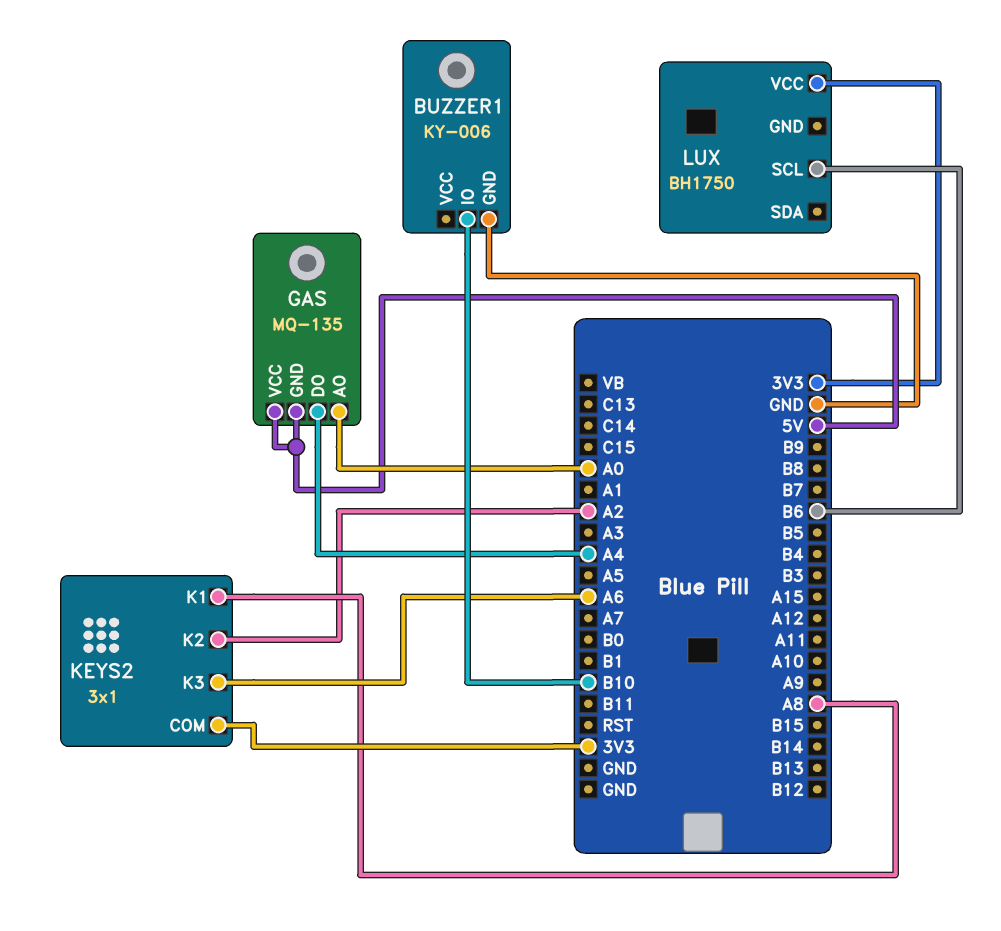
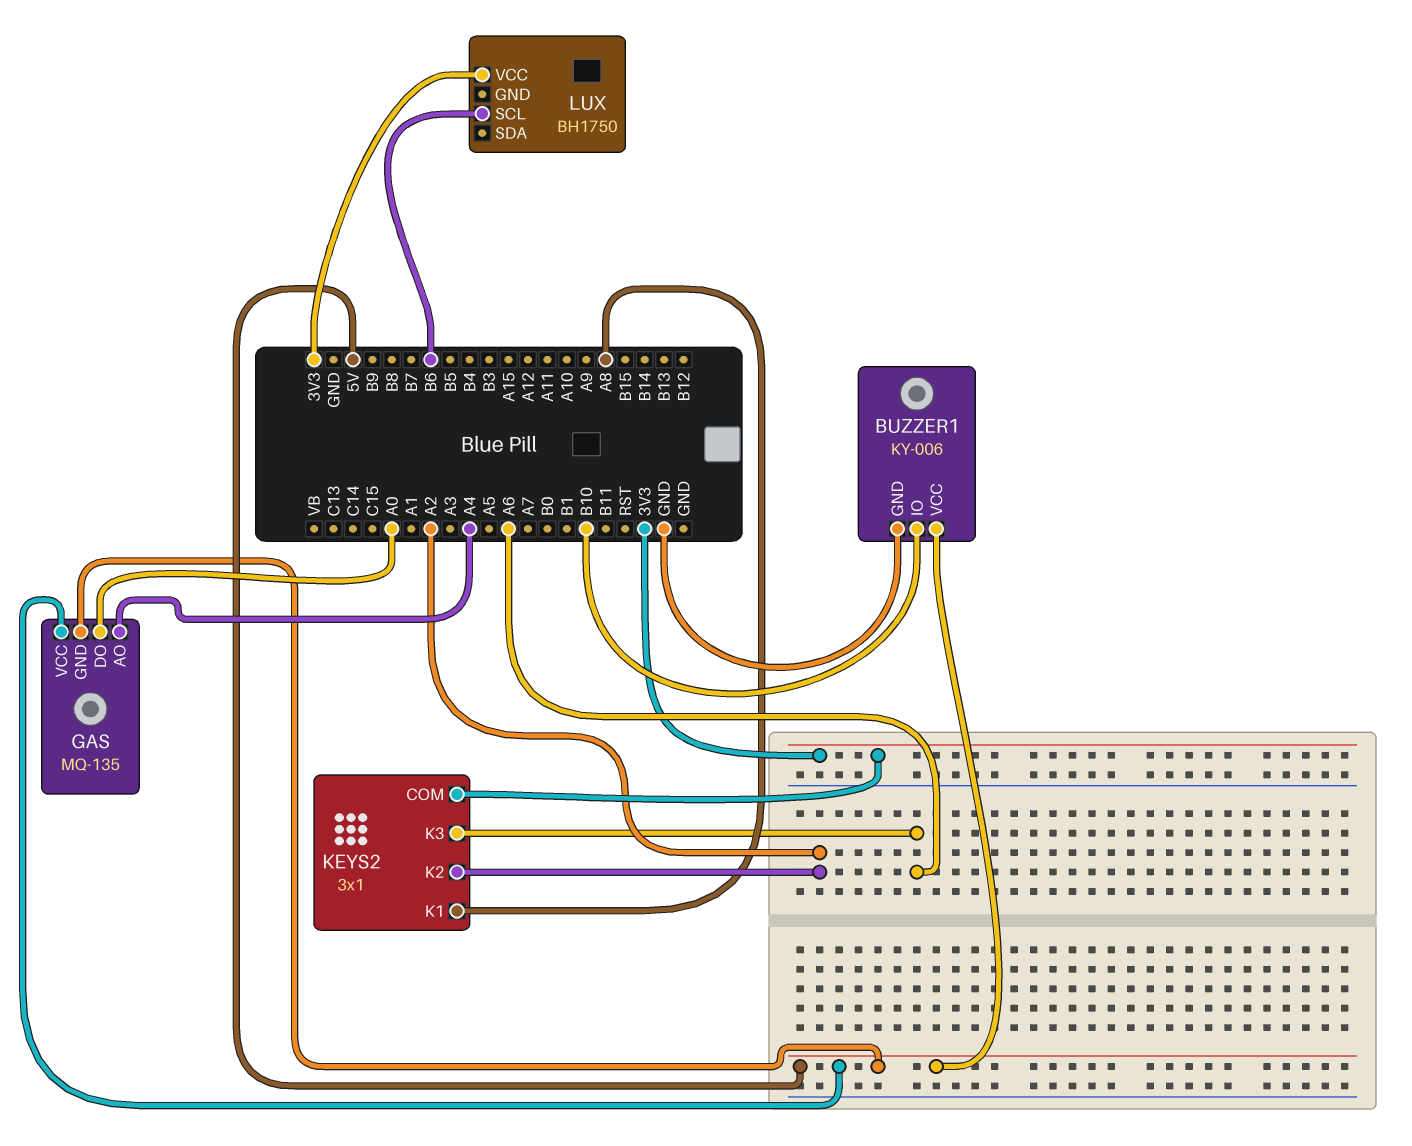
BUZZER1 pin VCC: none -> 5V
GAS pin AO: A0 -> A4
GAS pin DO: A4 -> A0

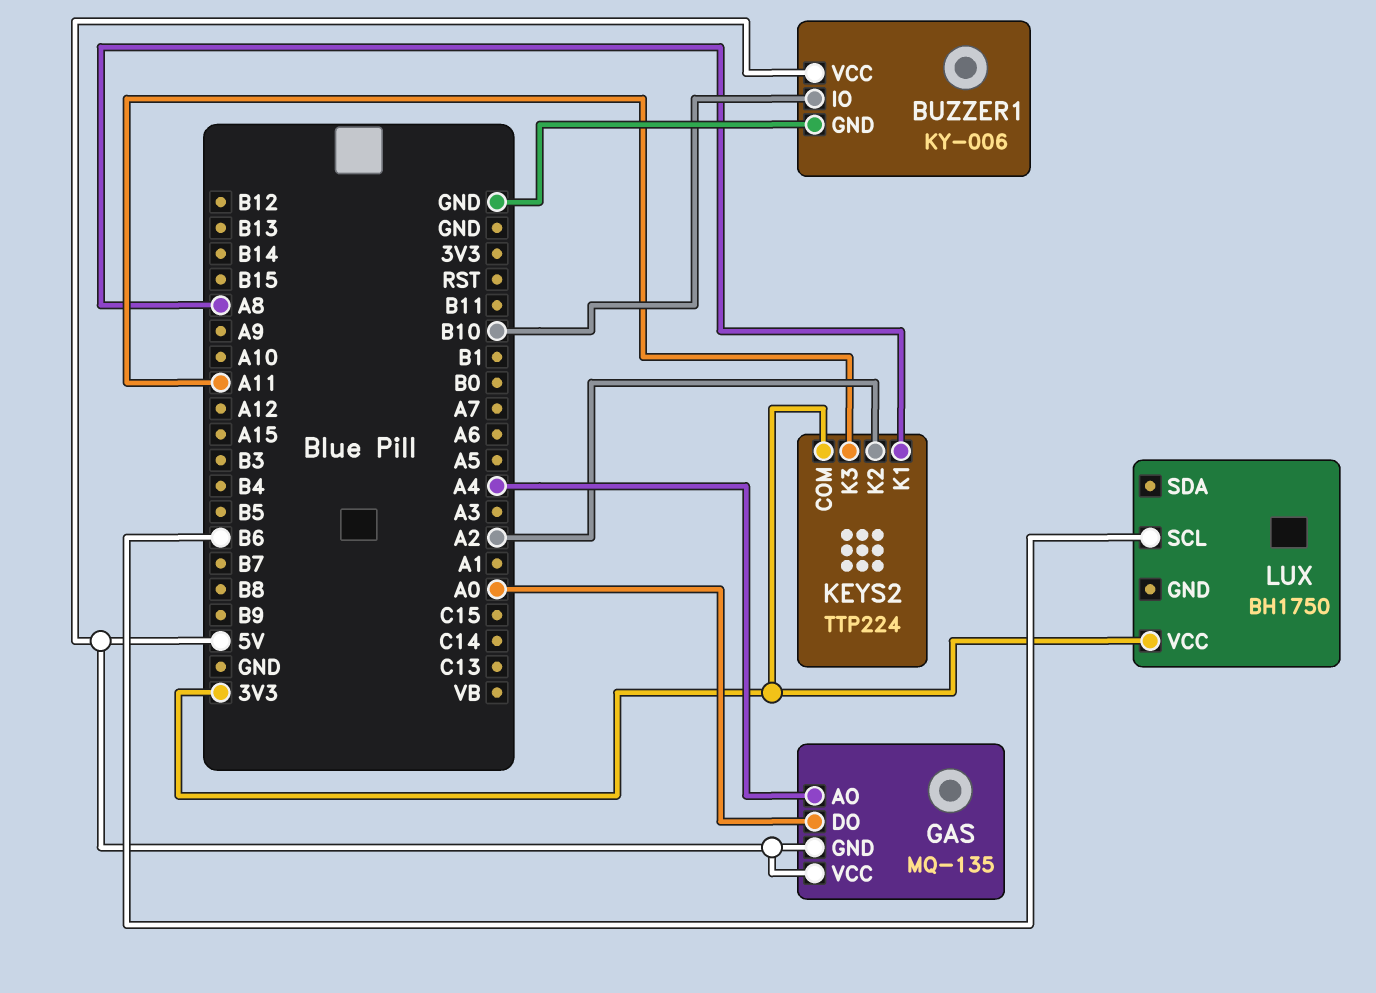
KEYS2: 3x1 -> TTP224
KEYS2 pin K3: A6 -> A11

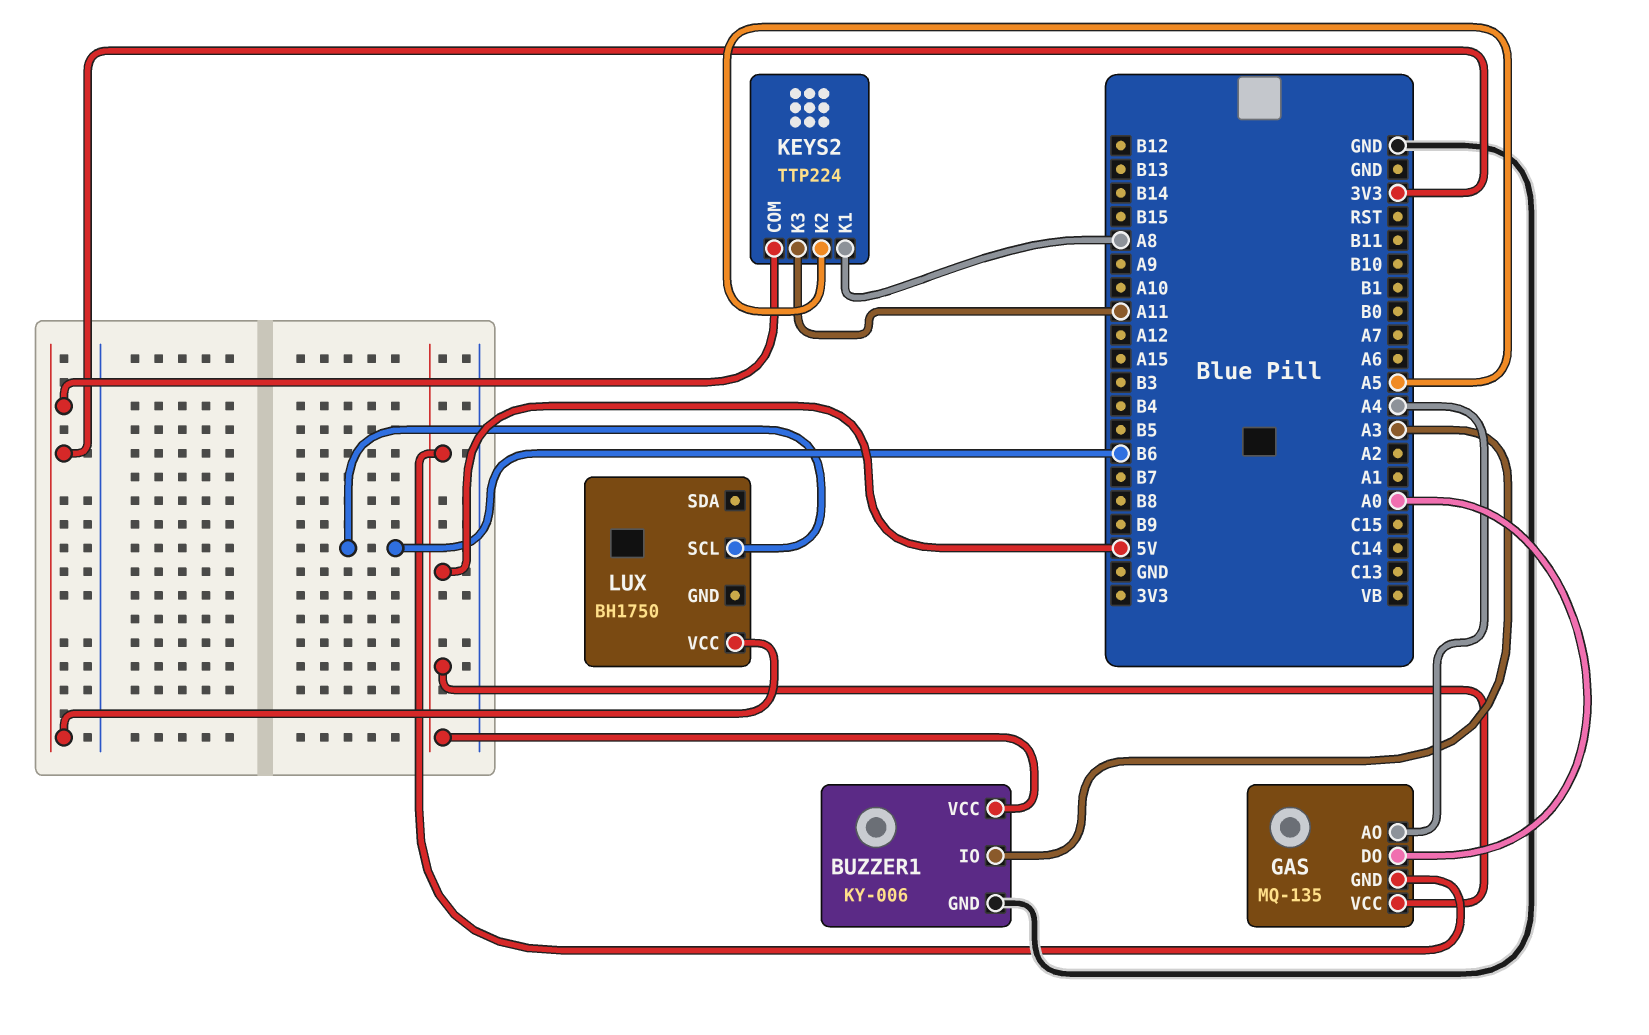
BUZZER1 pin IO: B10 -> A3
KEYS2 pin K2: A2 -> A5

